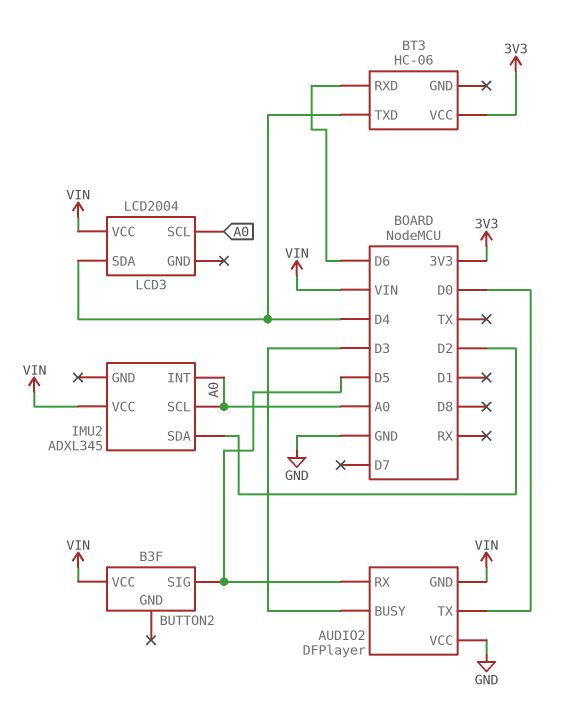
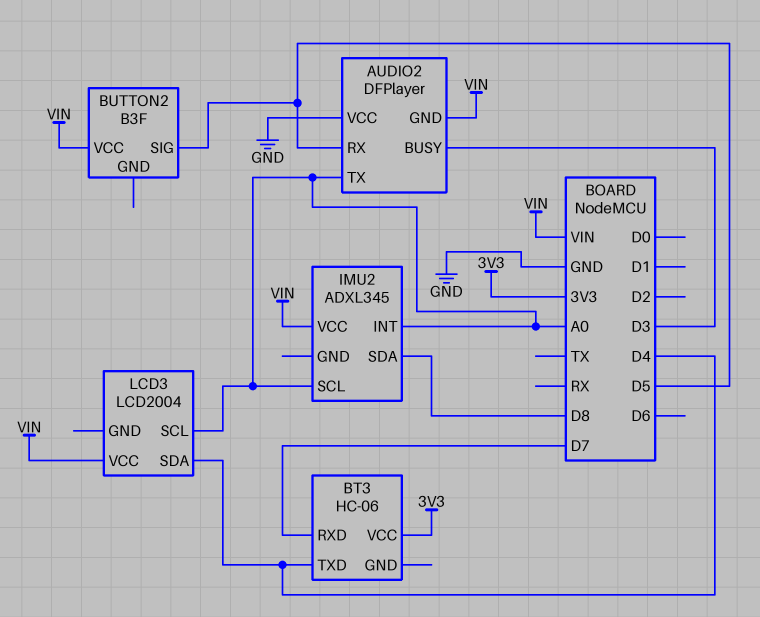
AUDIO2 pin TX: D0 -> A0
BT3 pin RXD: D6 -> D7
IMU2 pin SDA: D2 -> D8

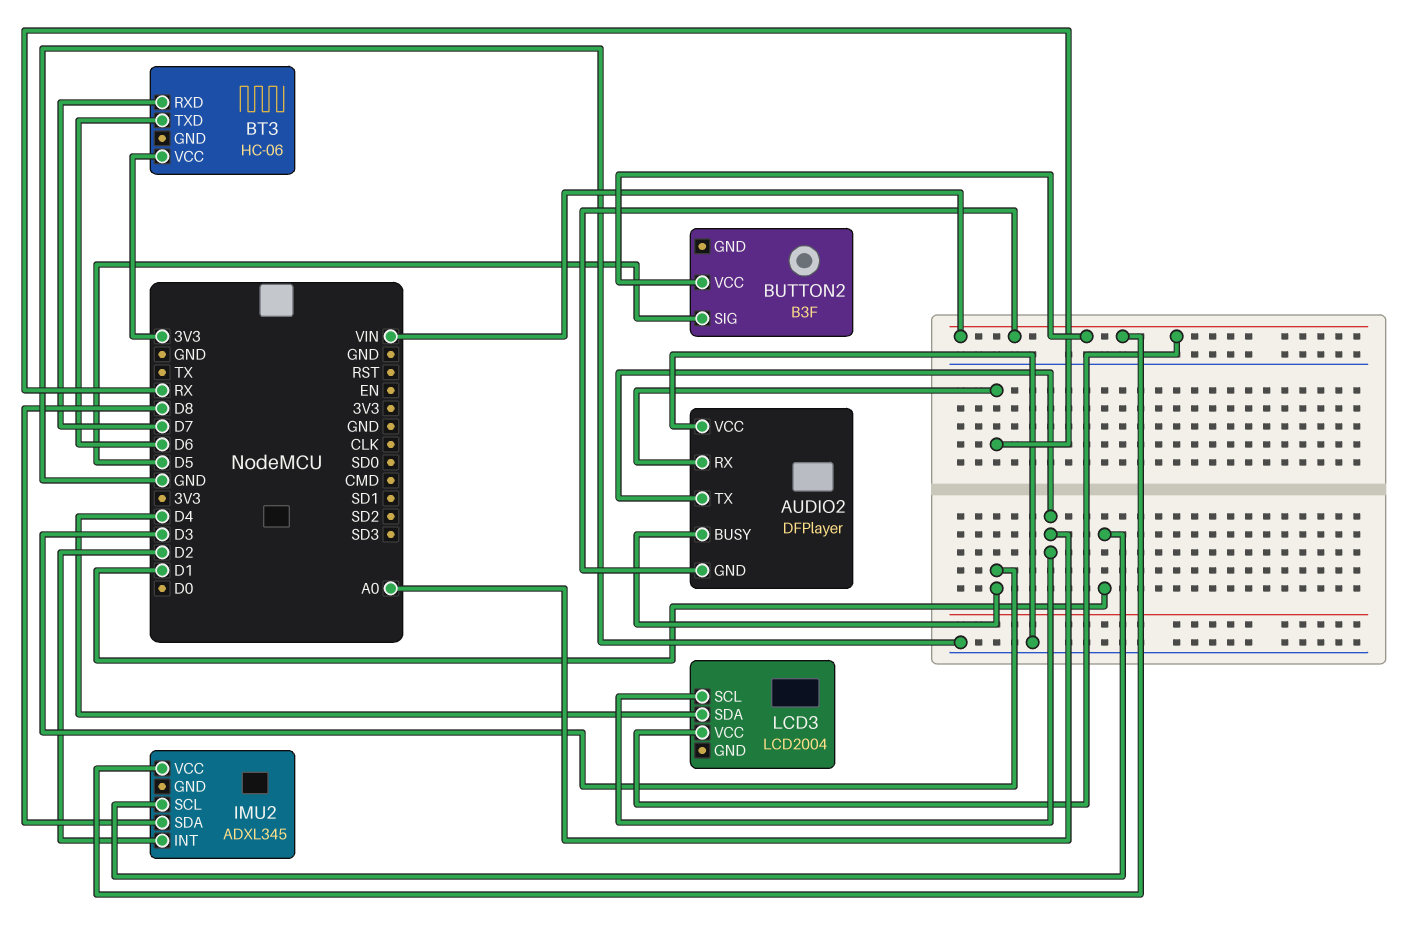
AUDIO2 pin RX: D5 -> RX
BT3 pin TXD: D4 -> D6
IMU2 pin INT: A0 -> D2
IMU2 pin SCL: A0 -> D1

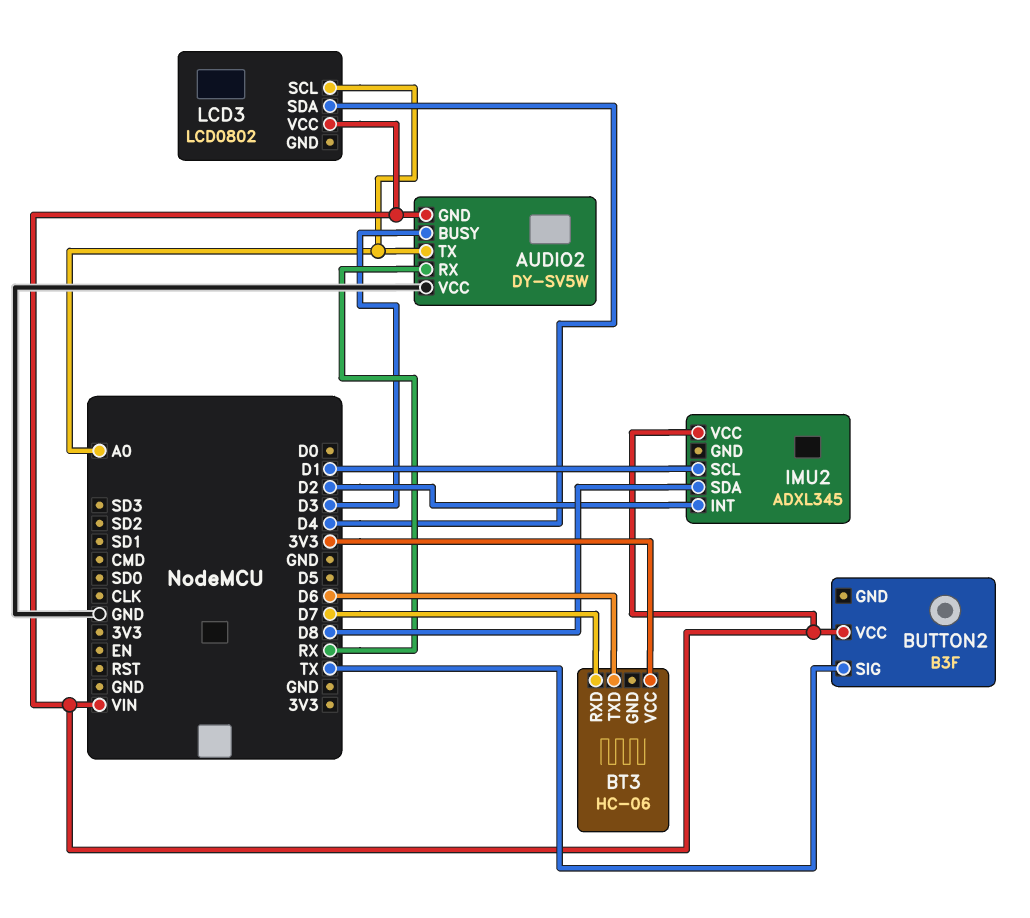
AUDIO2: DFPlayer -> DY-SV5W
BUTTON2 pin SIG: D5 -> TX
LCD3: LCD2004 -> LCD0802

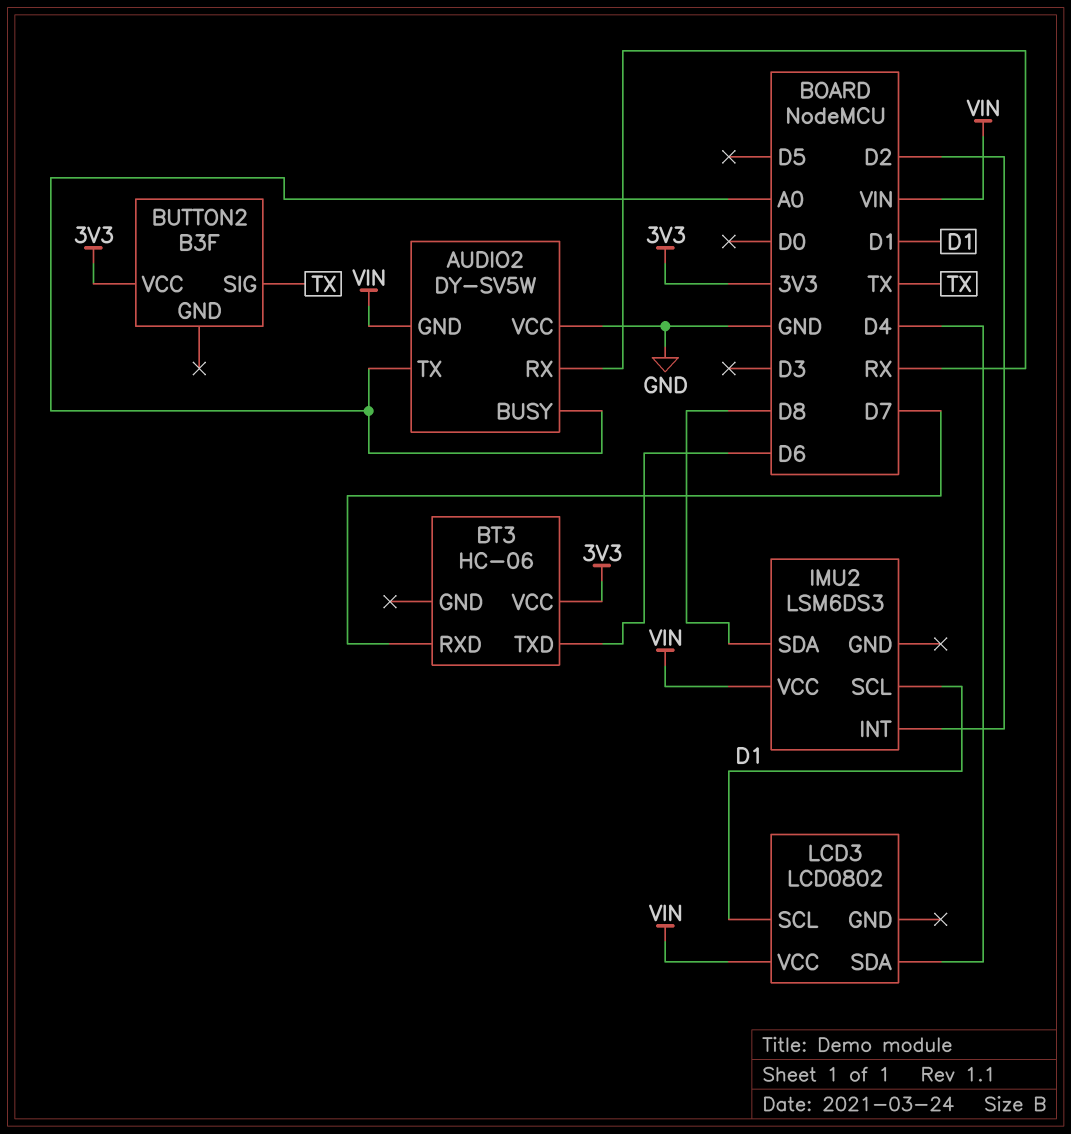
AUDIO2 pin BUSY: D3 -> A0
BUTTON2 pin VCC: VIN -> 3V3
IMU2: ADXL345 -> LSM6DS3
LCD3 pin SCL: A0 -> D1

